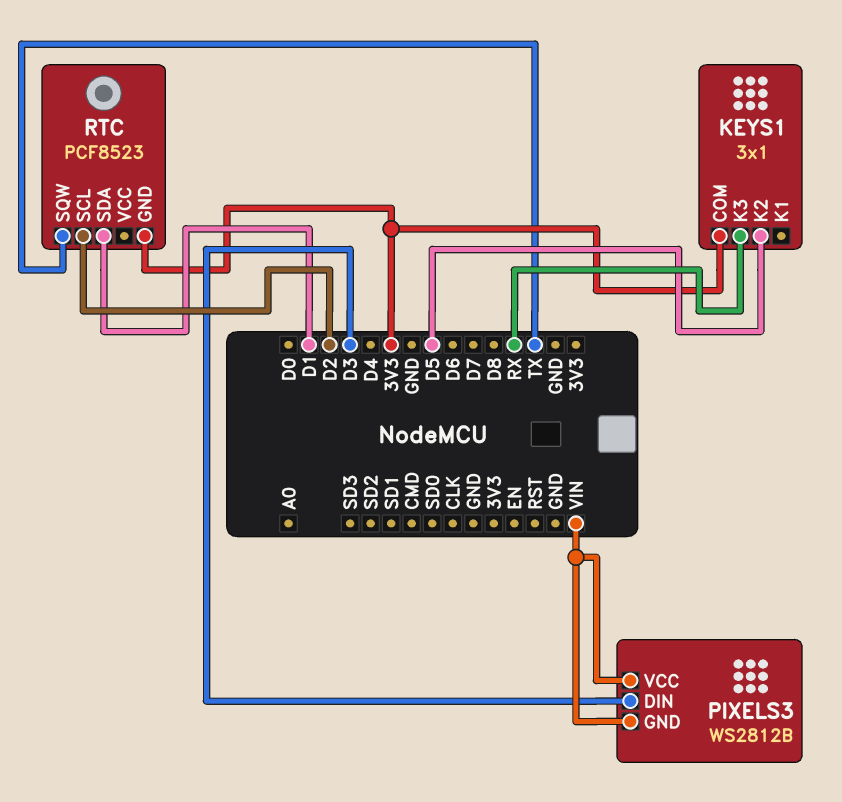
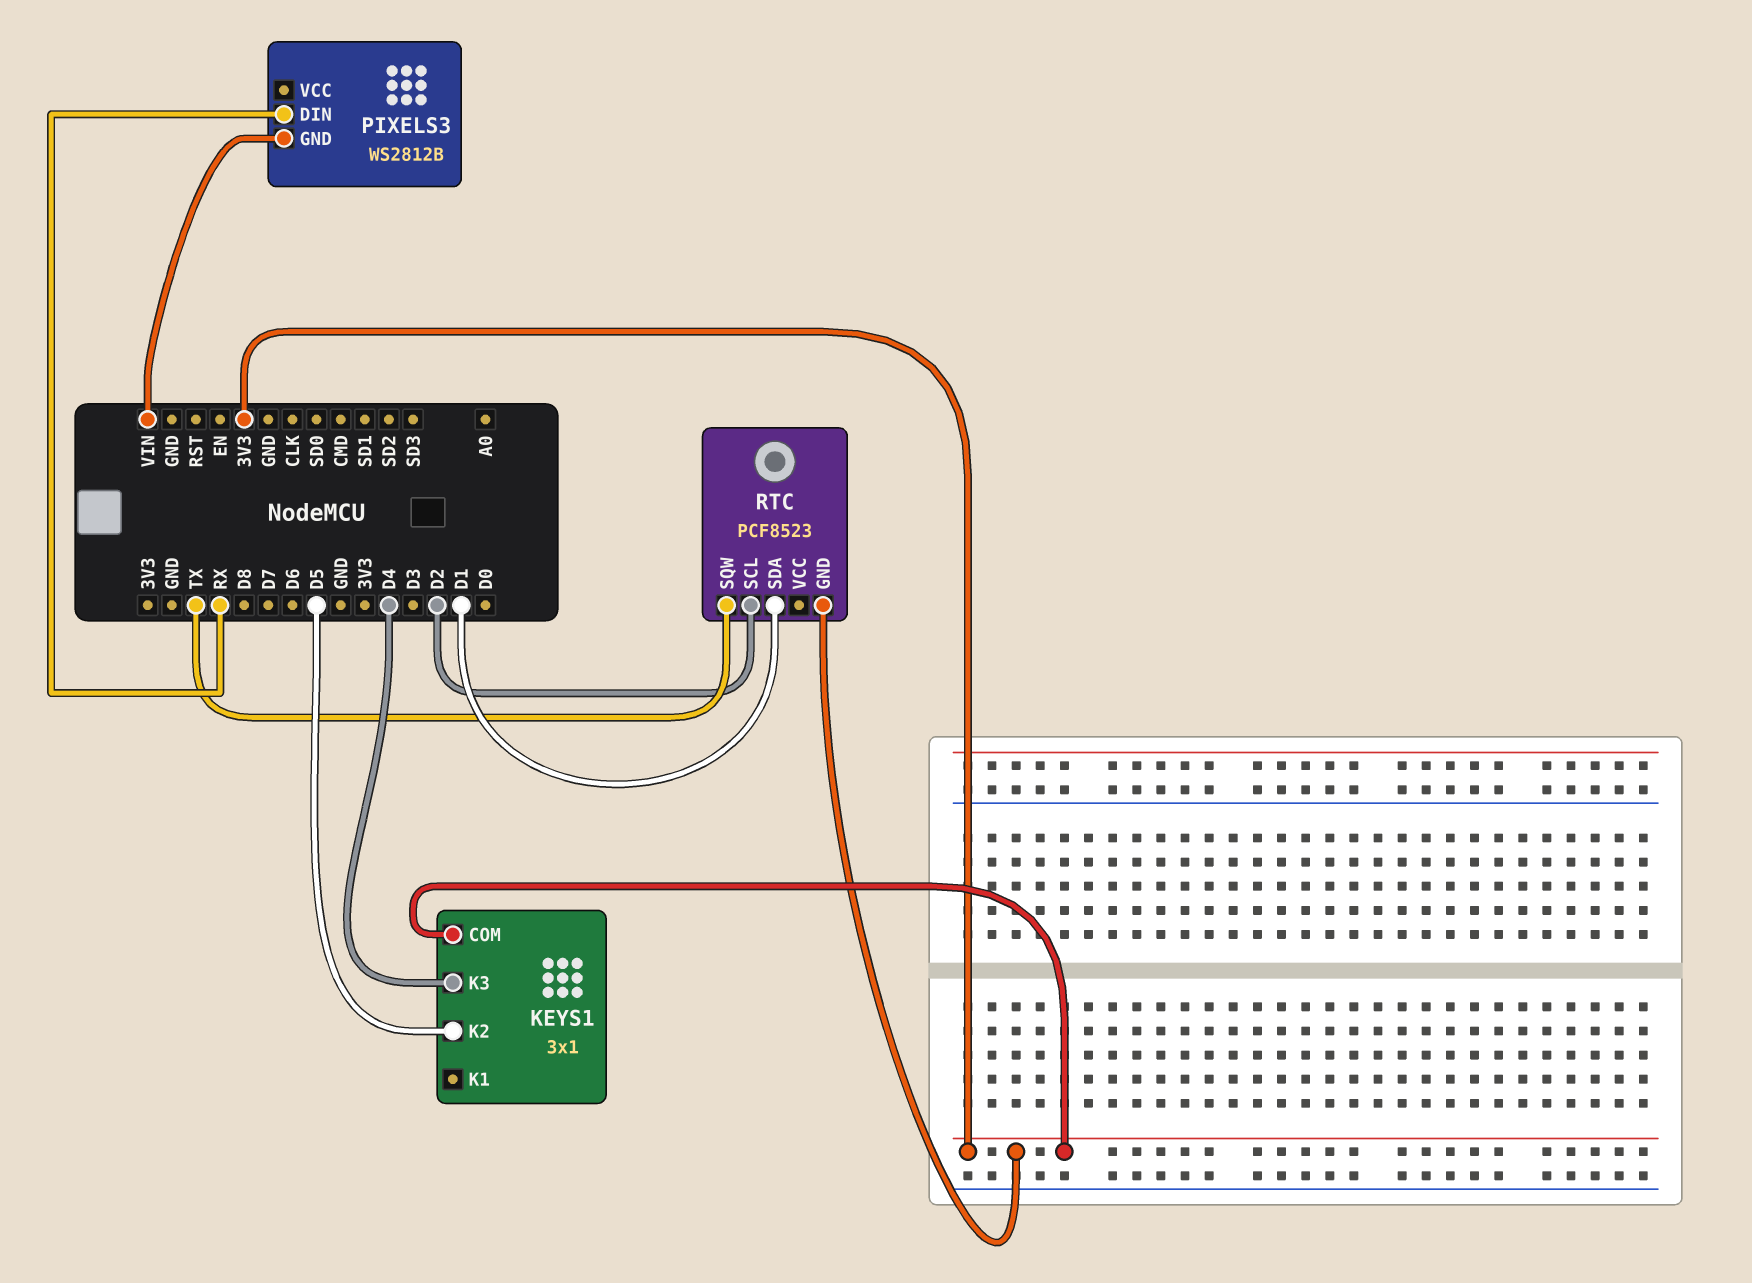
KEYS1 pin K3: RX -> D4
PIXELS3 pin DIN: D3 -> RX
PIXELS3 pin VCC: VIN -> none

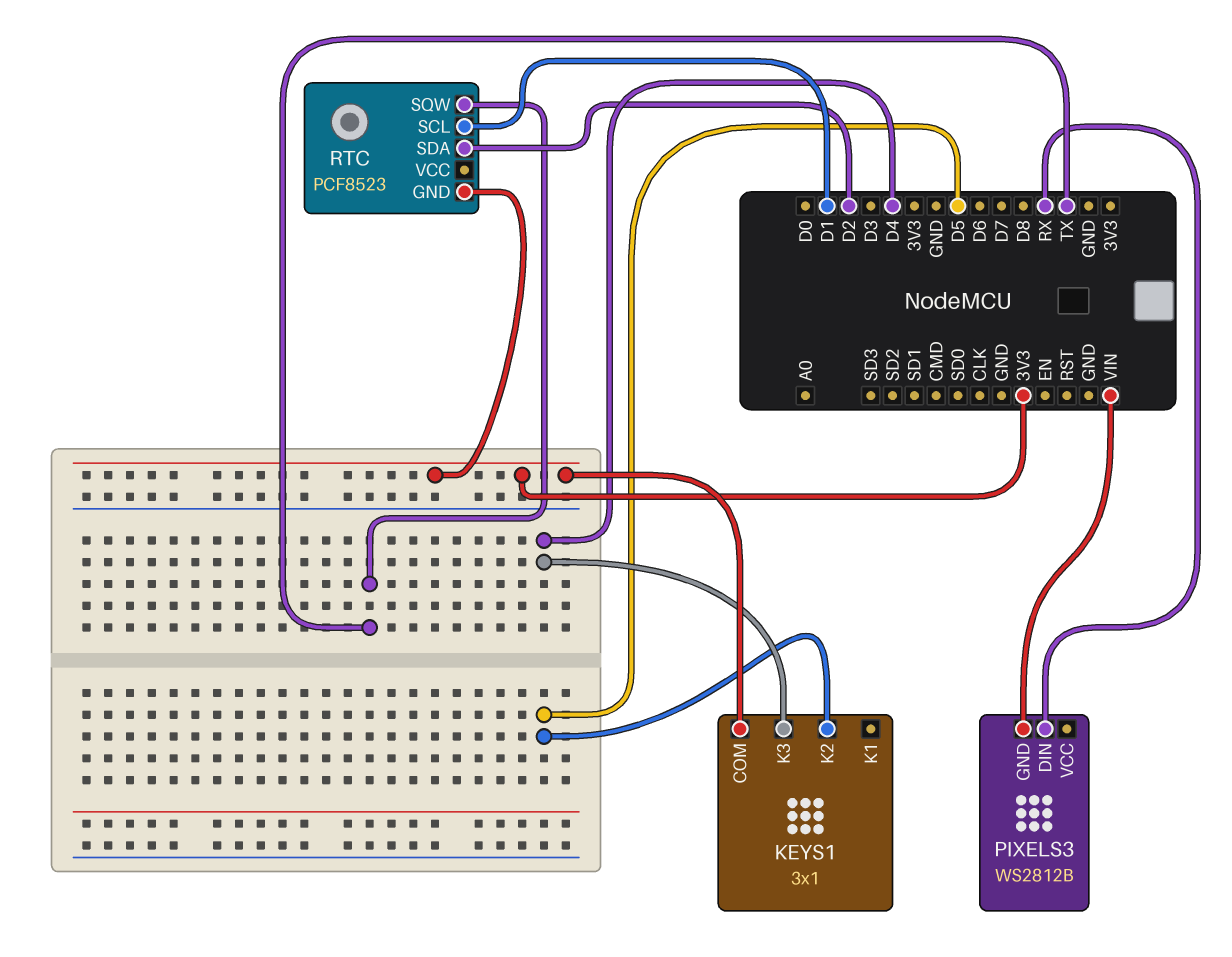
RTC pin SCL: D2 -> D1
RTC pin SDA: D1 -> D2

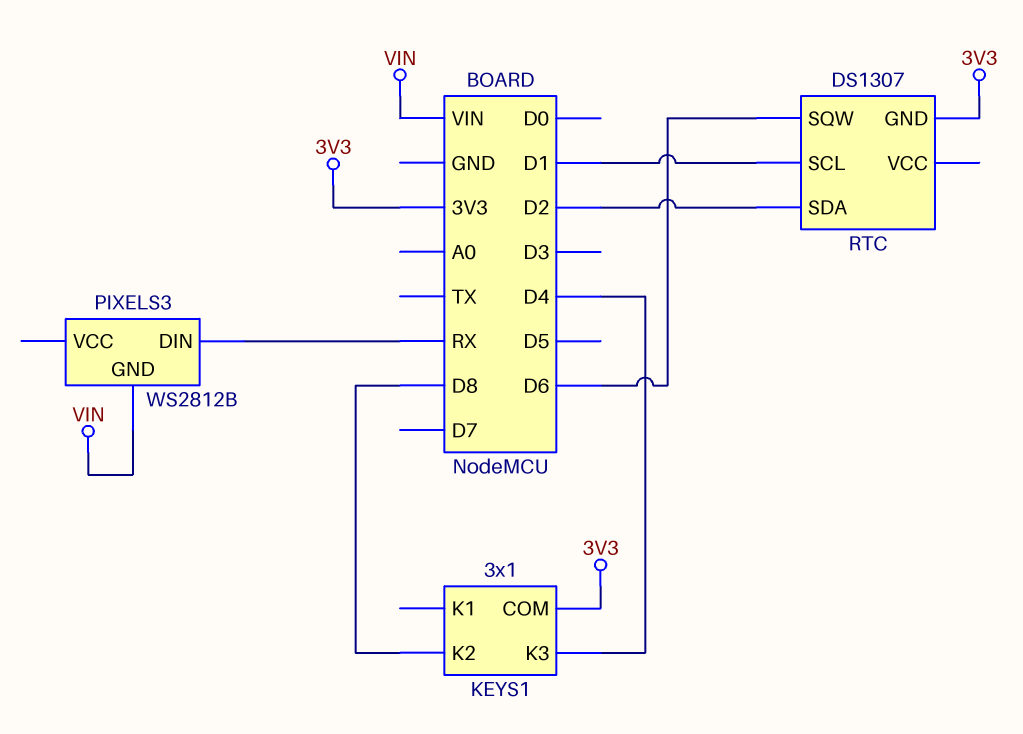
KEYS1 pin K2: D5 -> D8
RTC: PCF8523 -> DS1307
RTC pin SQW: TX -> D6

